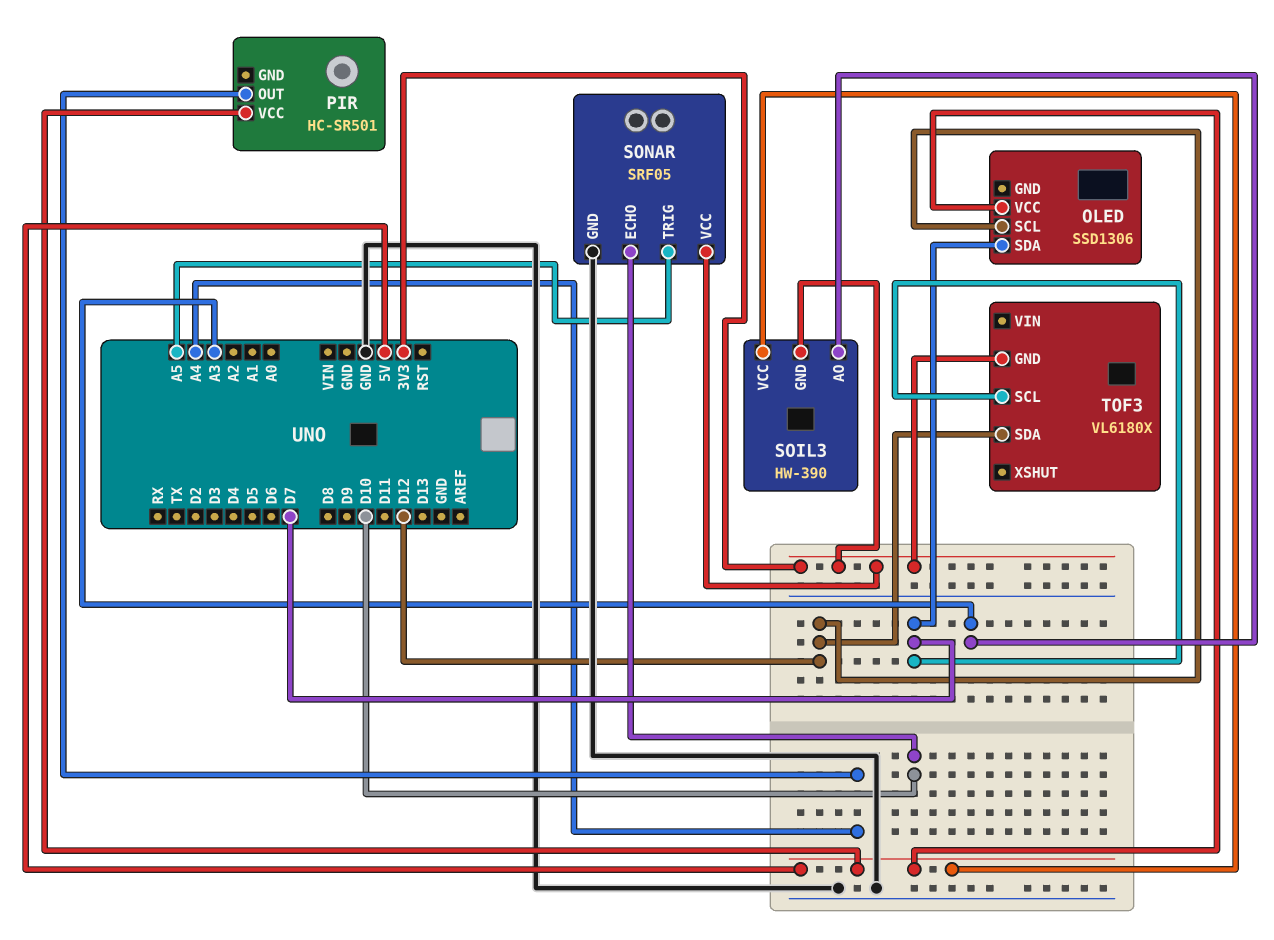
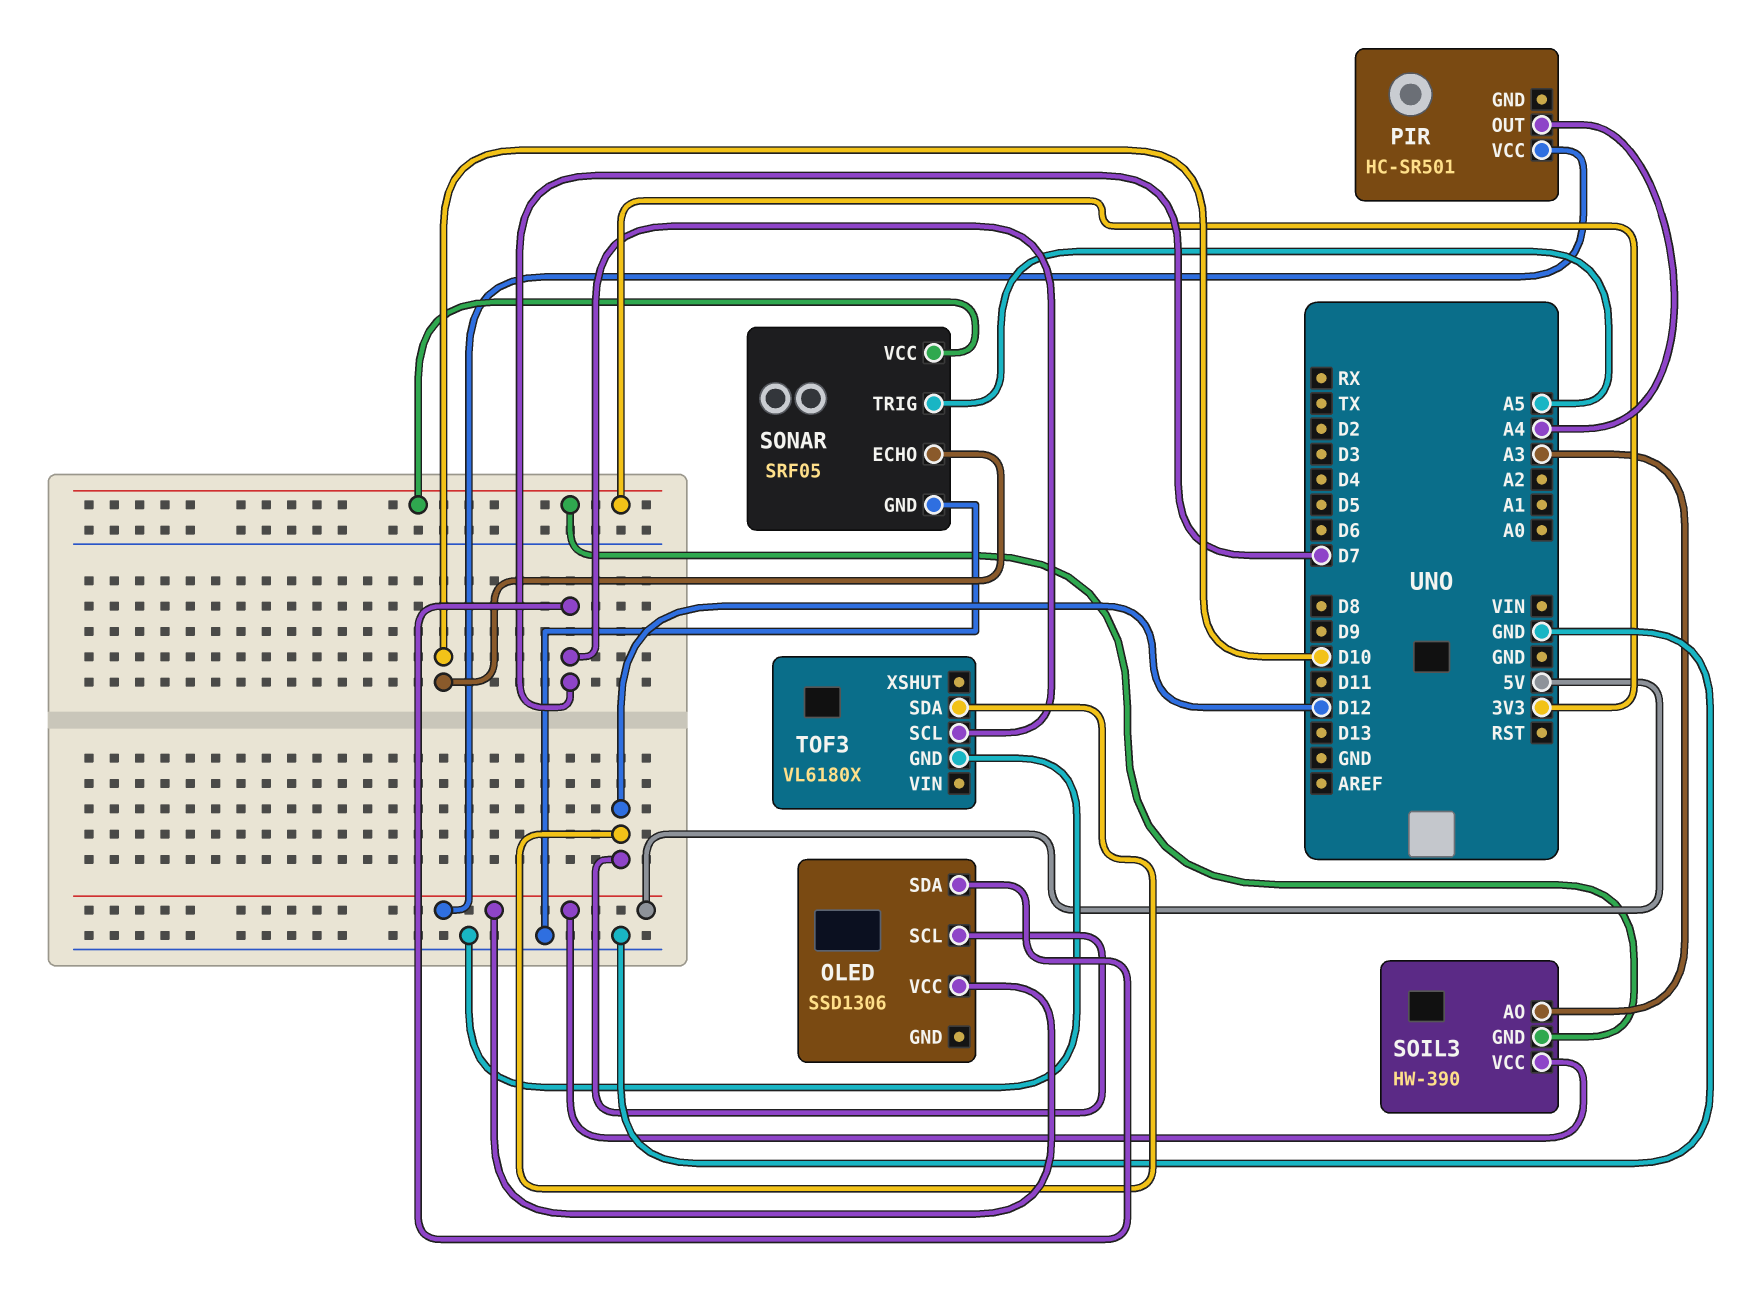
TOF3 pin GND: 3V3 -> GND

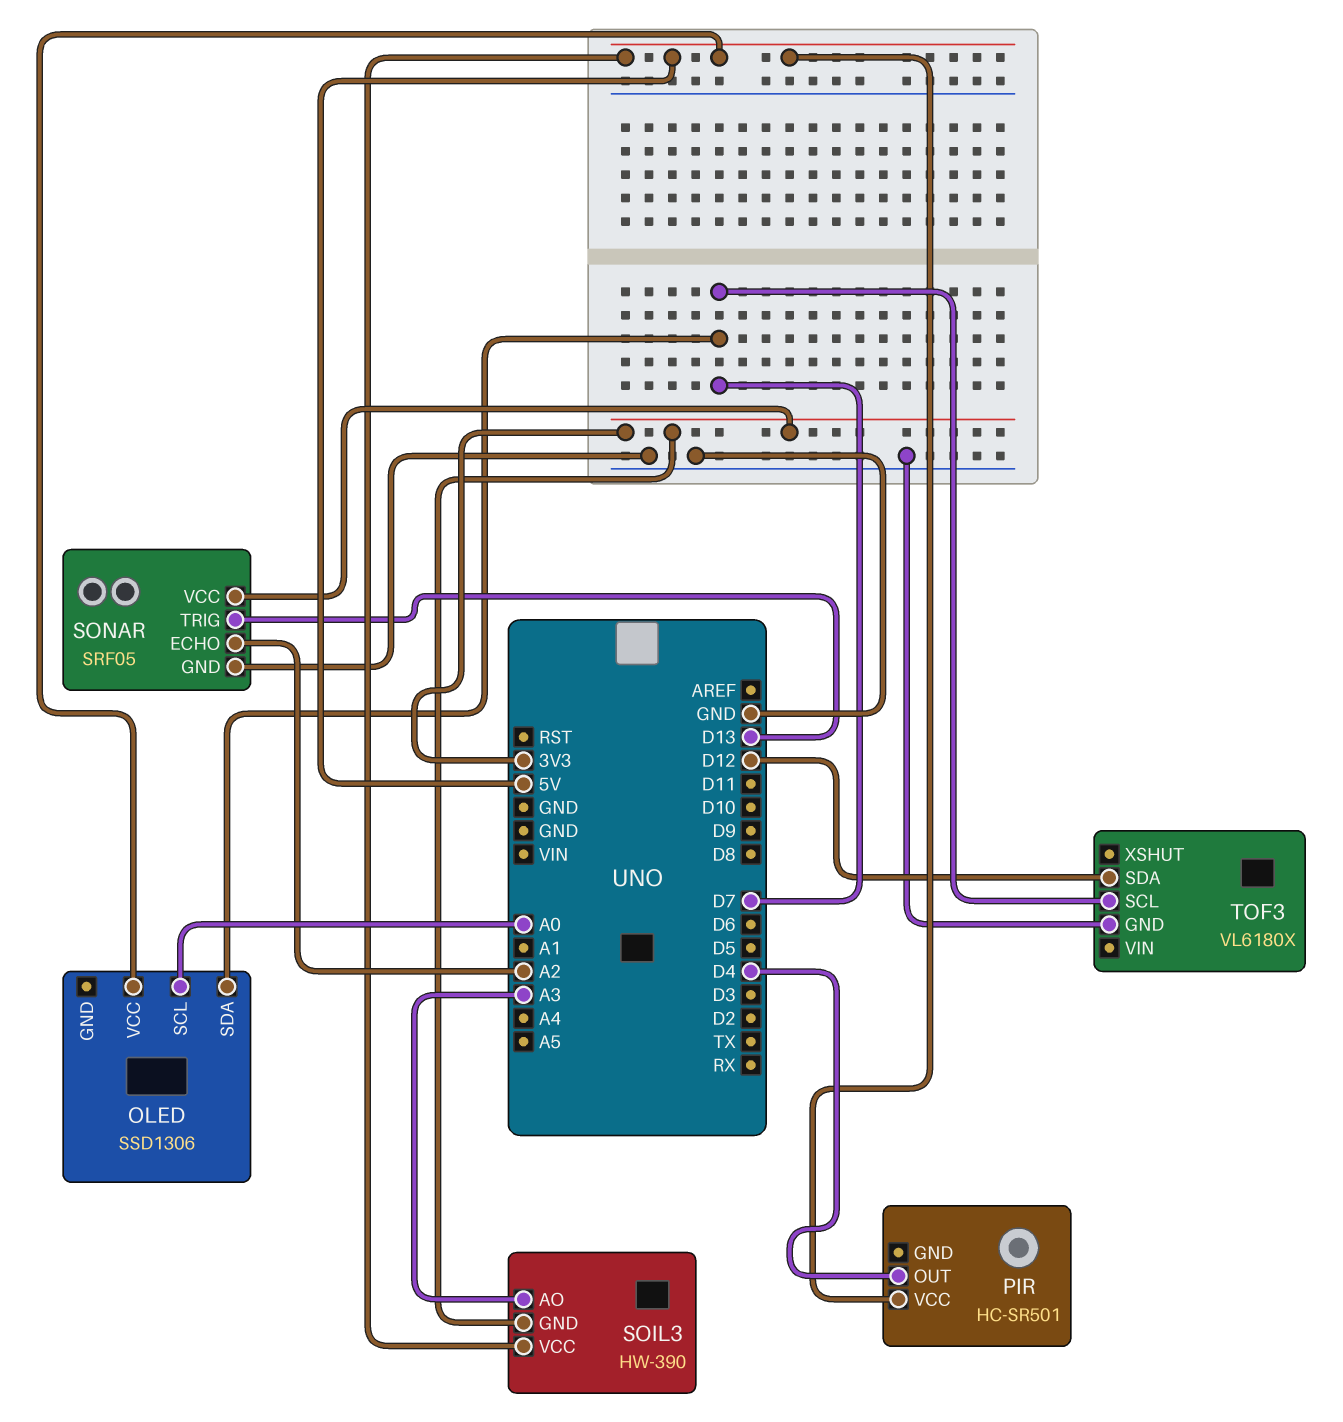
OLED pin SCL: D12 -> A0
PIR pin OUT: A4 -> D4
SONAR pin ECHO: D10 -> A2
SONAR pin TRIG: A5 -> D13

